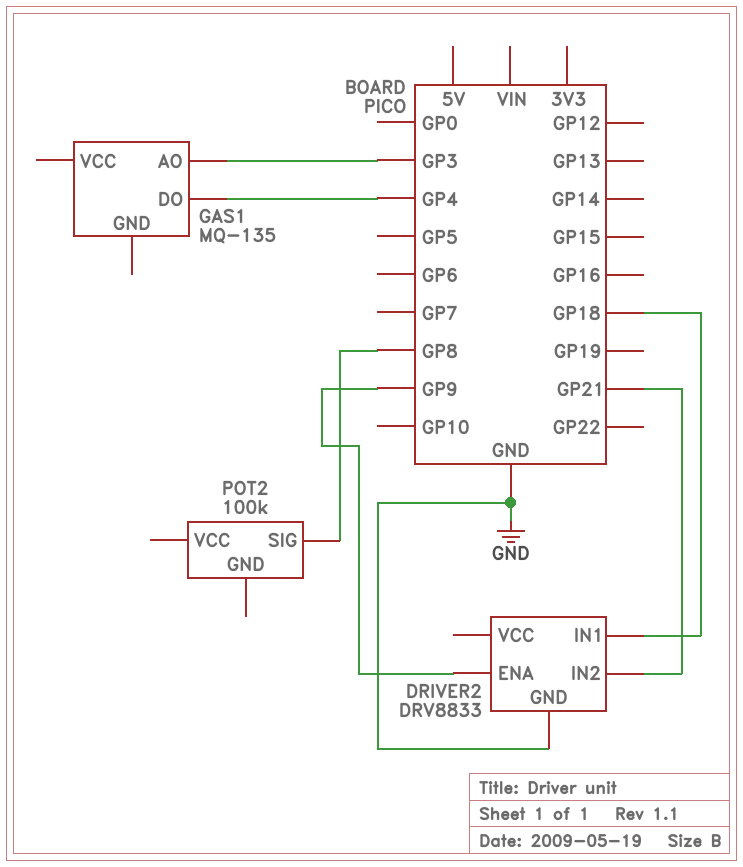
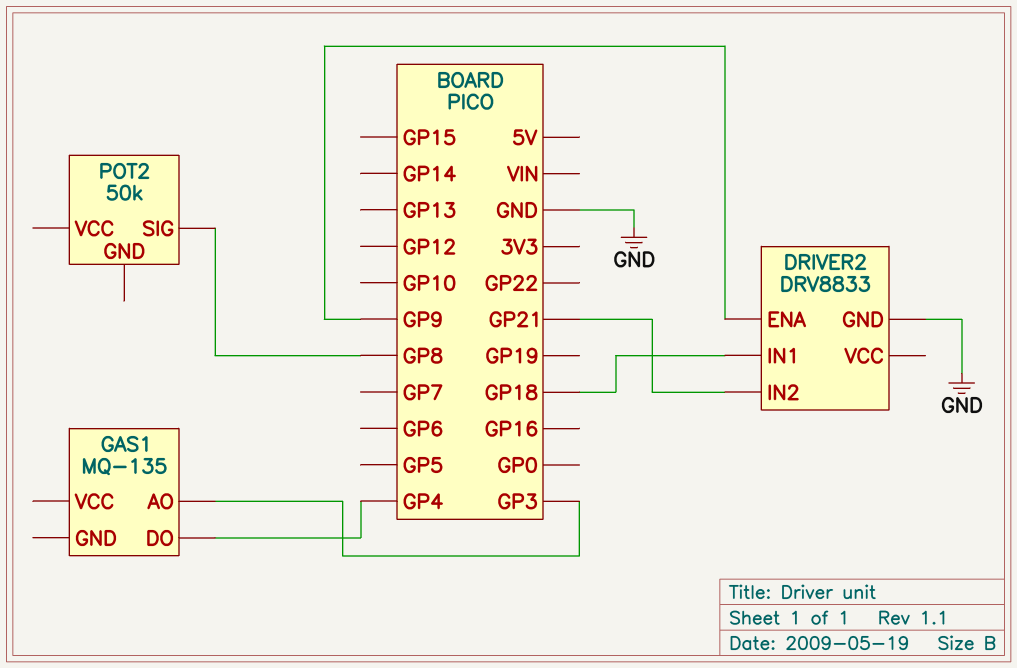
POT2: 100k -> 50k

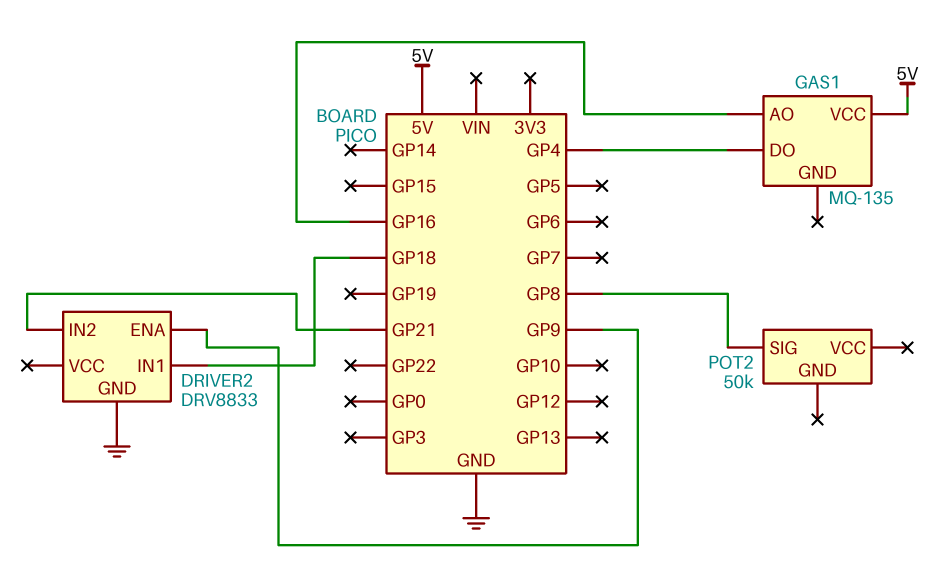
GAS1 pin AO: GP3 -> GP16
GAS1 pin VCC: none -> 5V

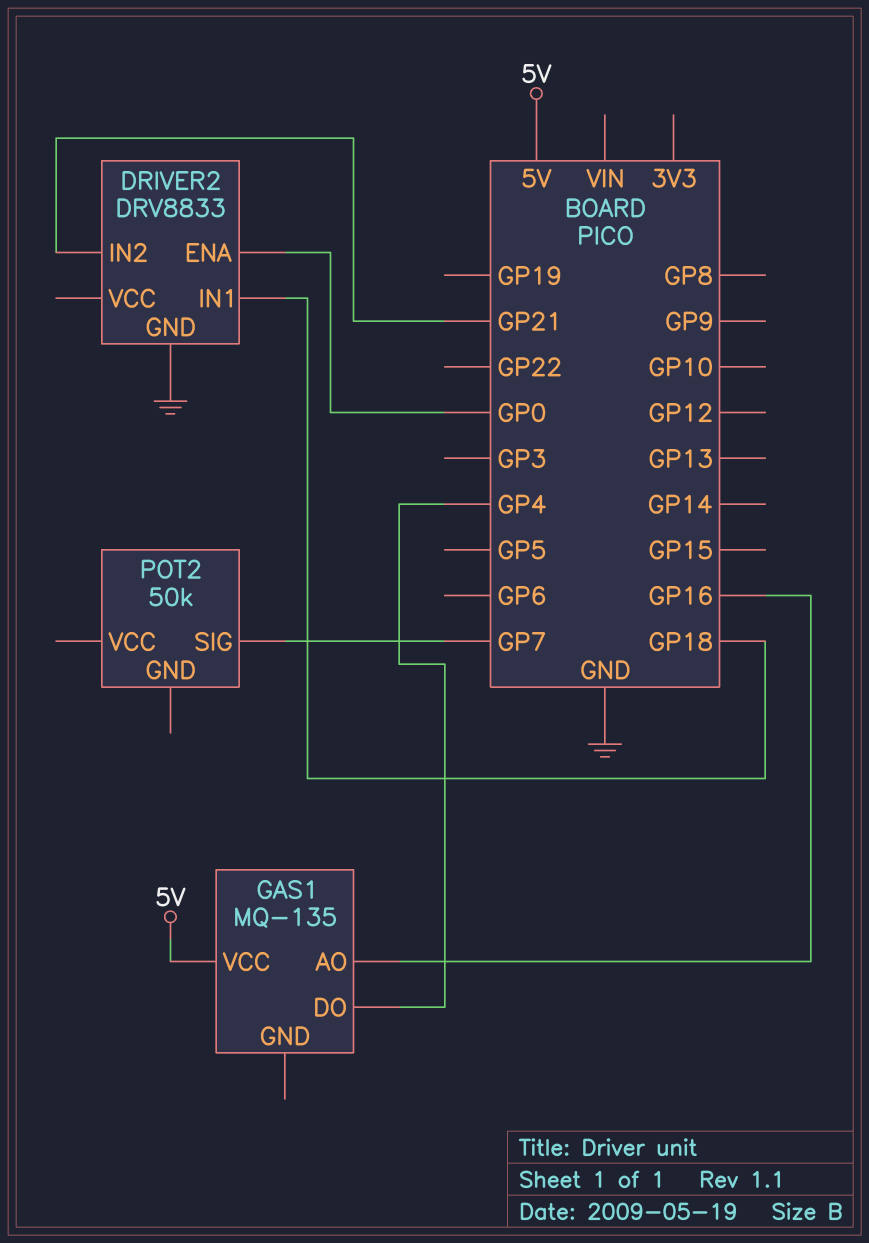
DRIVER2 pin ENA: GP9 -> GP0
POT2 pin SIG: GP8 -> GP7

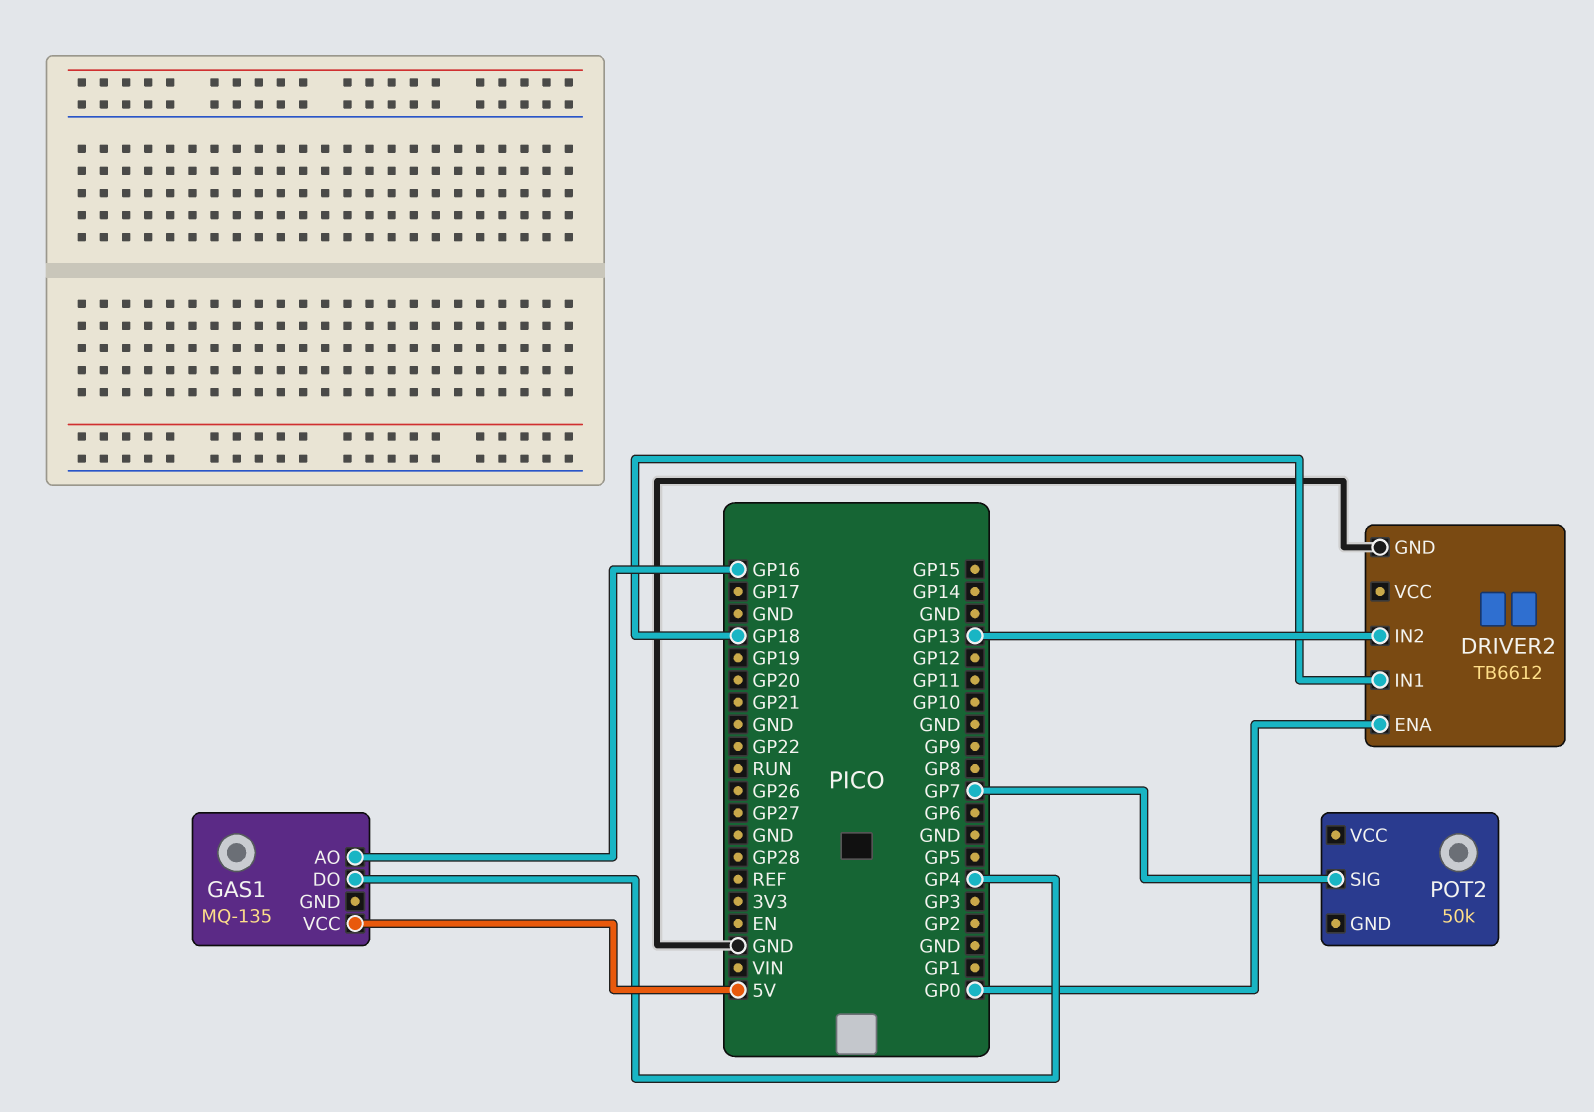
DRIVER2: DRV8833 -> TB6612
DRIVER2 pin IN2: GP21 -> GP13

